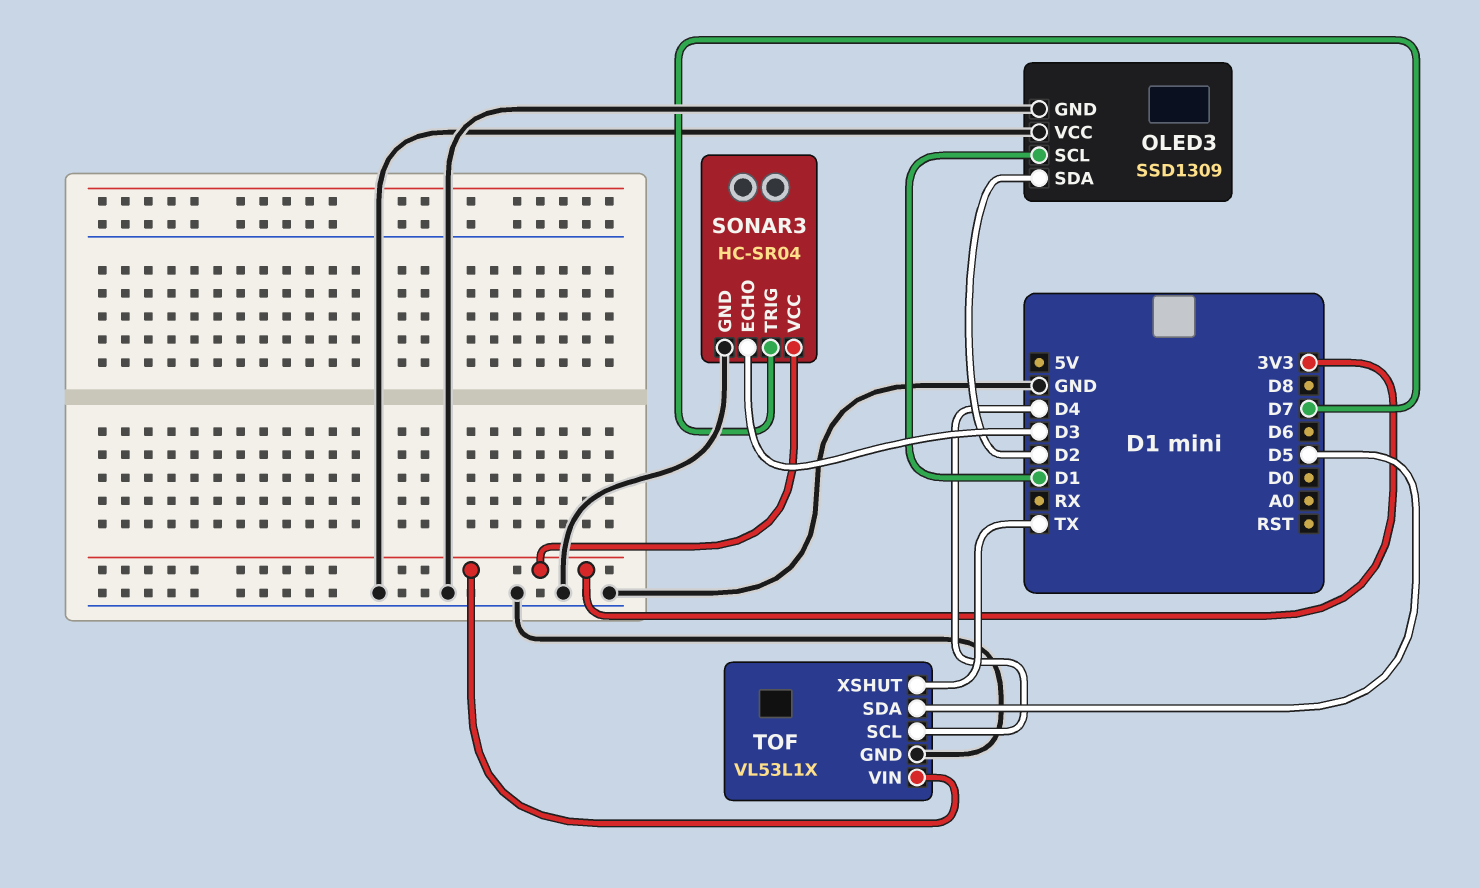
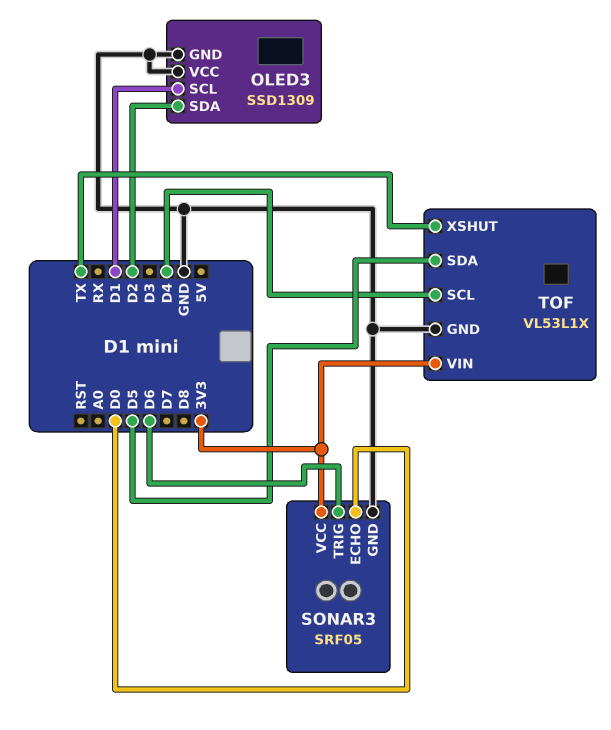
SONAR3: HC-SR04 -> SRF05
SONAR3 pin ECHO: D3 -> D0
SONAR3 pin TRIG: D7 -> D6

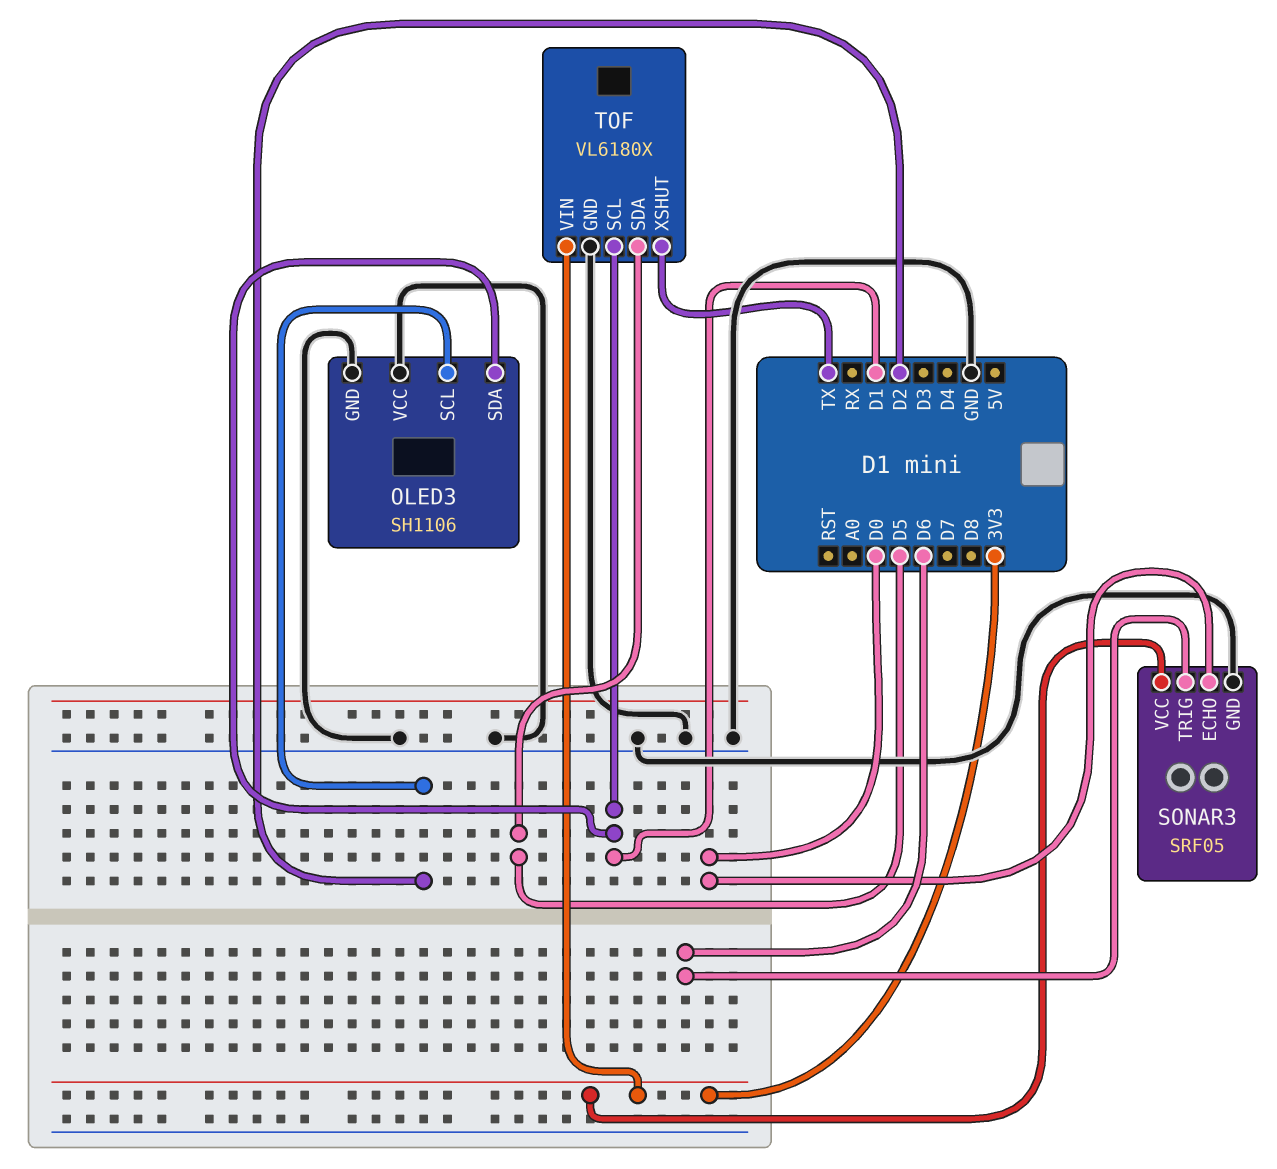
OLED3: SSD1309 -> SH1106
OLED3 pin SCL: D1 -> D2
OLED3 pin SDA: D2 -> D1
TOF: VL53L1X -> VL6180X
TOF pin SCL: D4 -> D1

